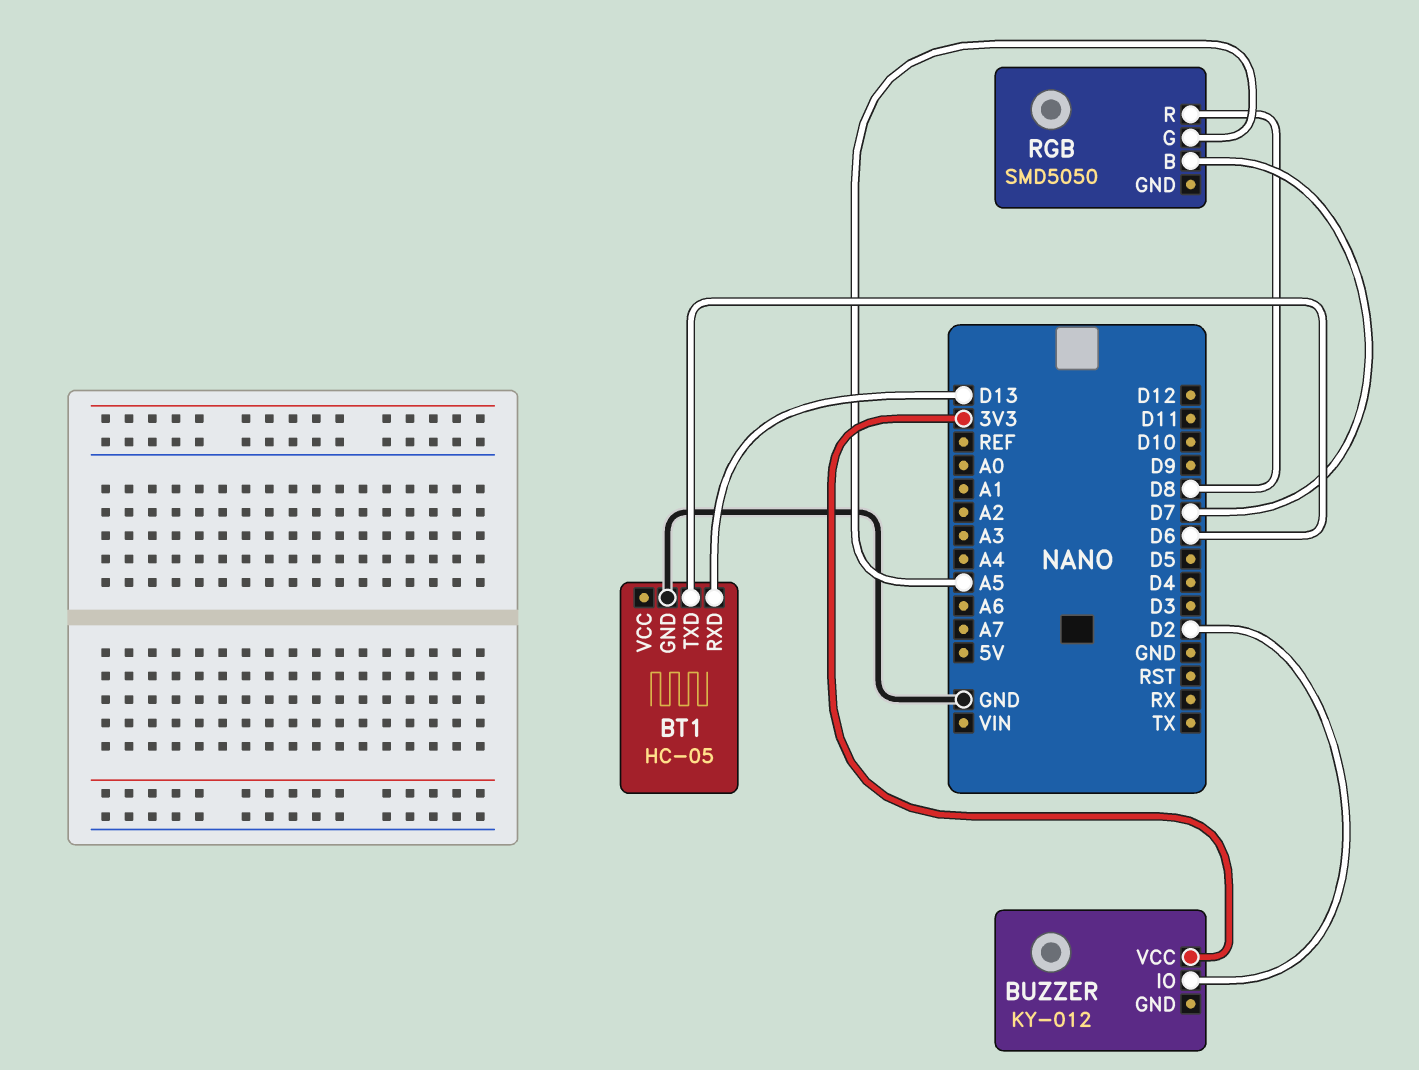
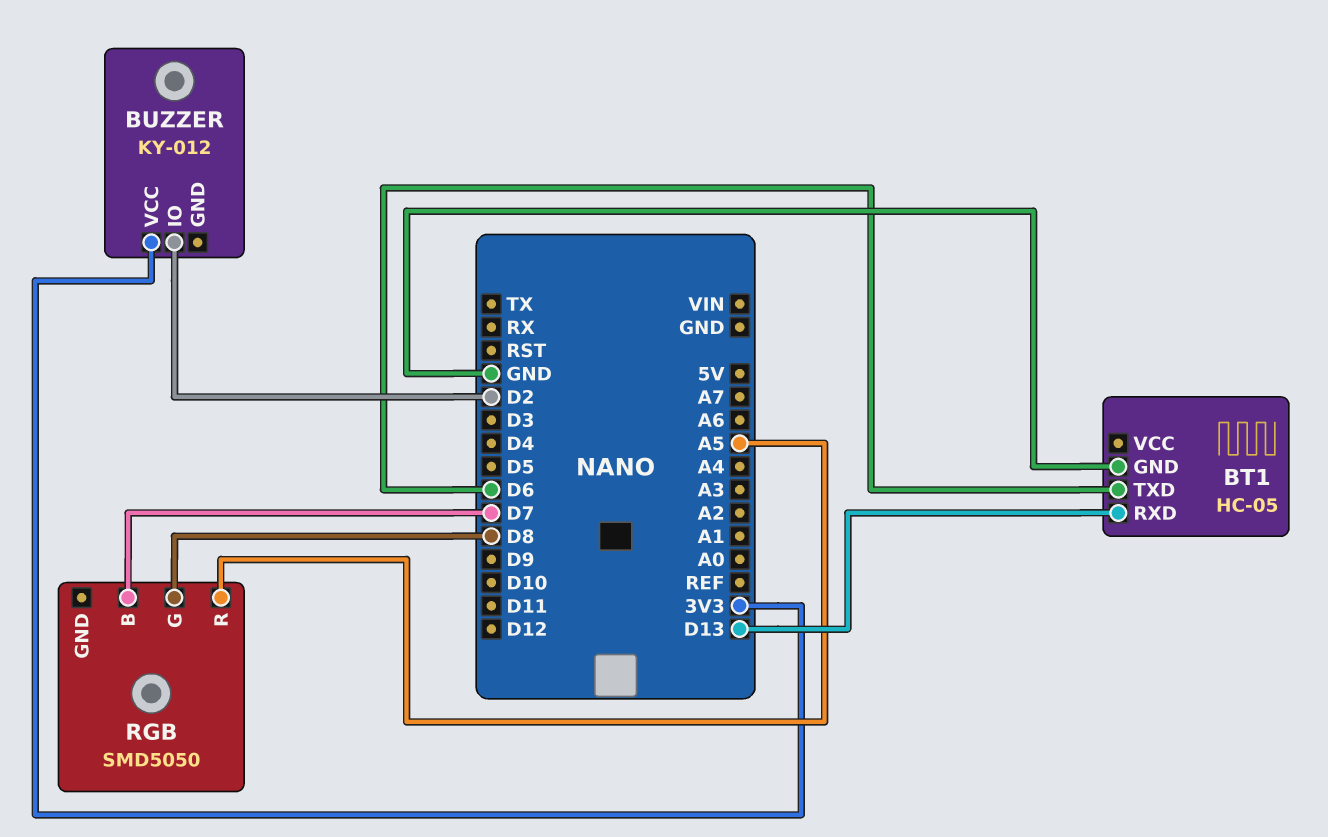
RGB pin G: A5 -> D8
RGB pin R: D8 -> A5

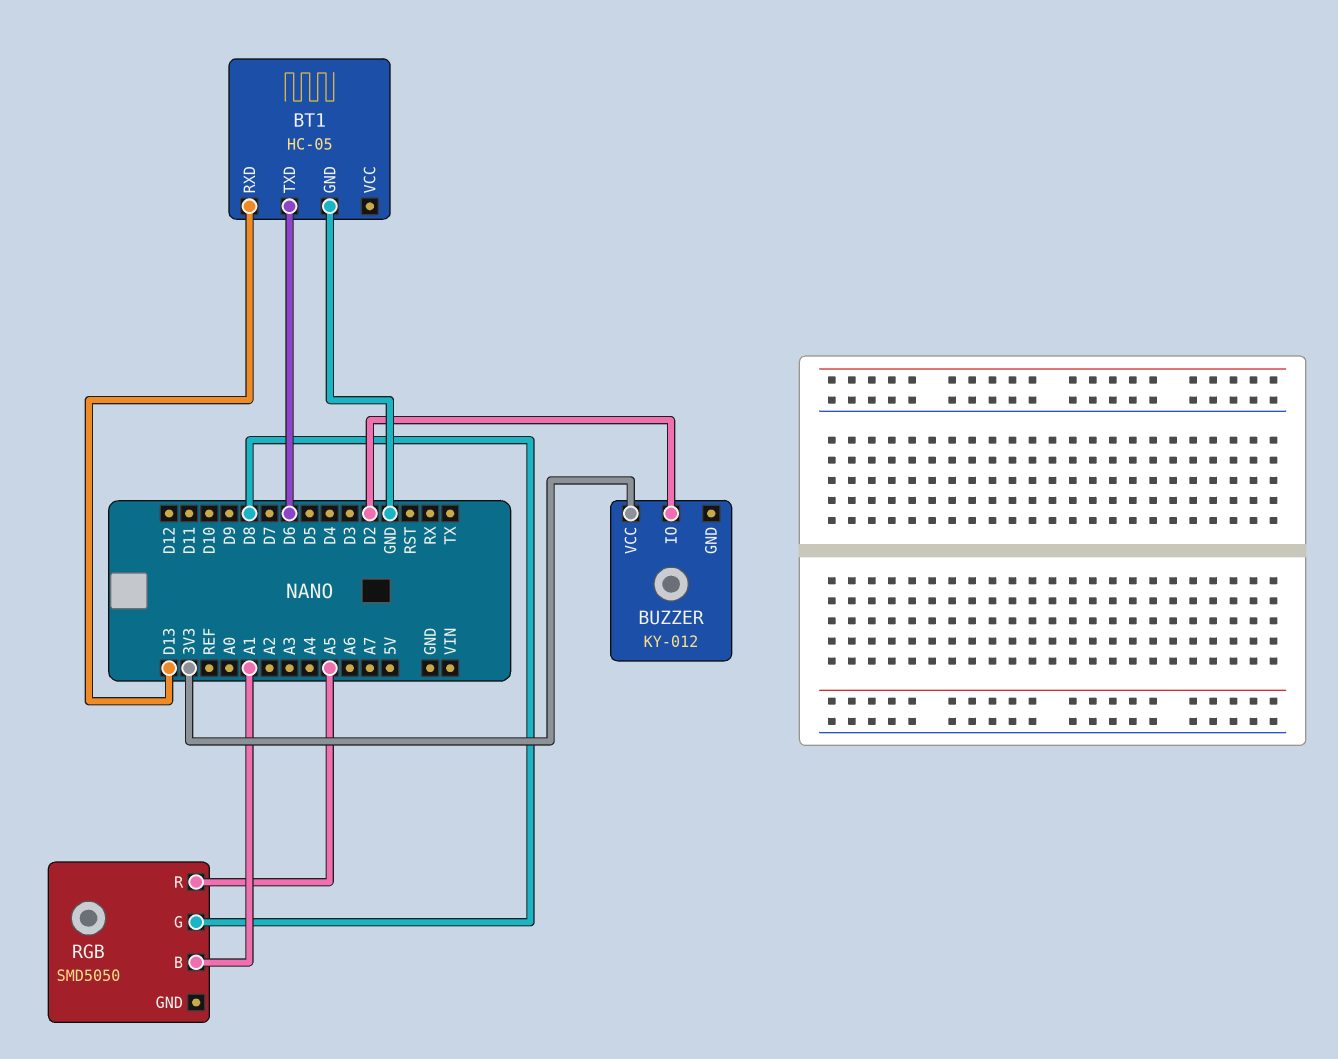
RGB pin B: D7 -> A1

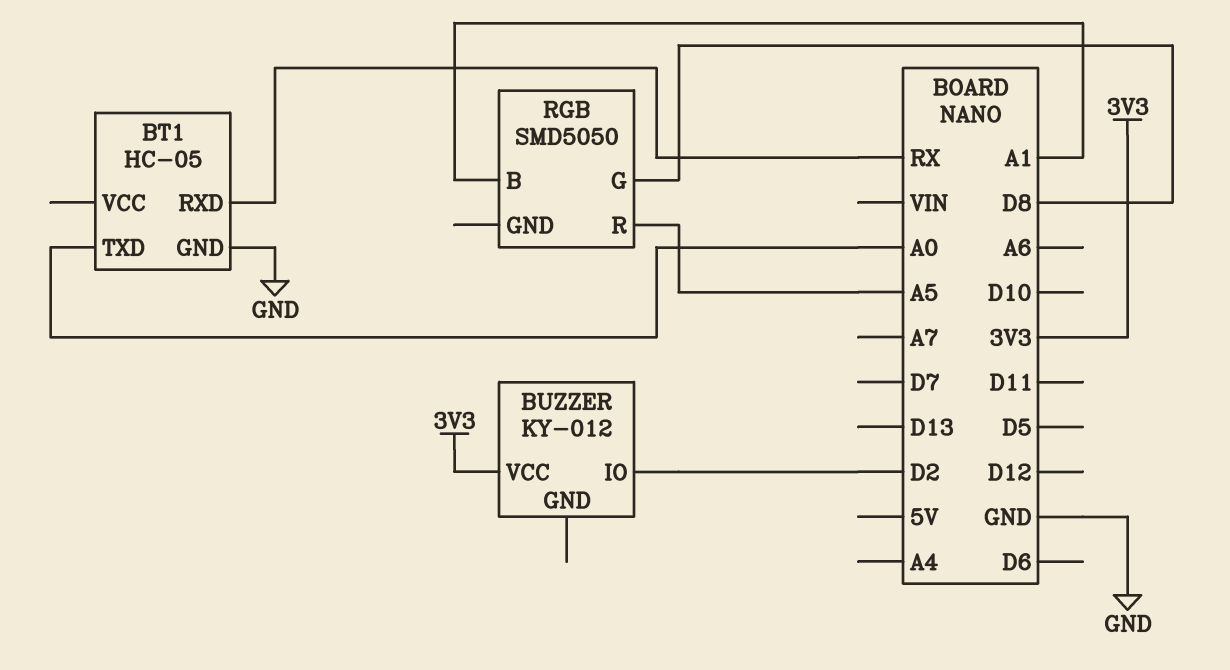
BT1 pin RXD: D13 -> RX
BT1 pin TXD: D6 -> A0

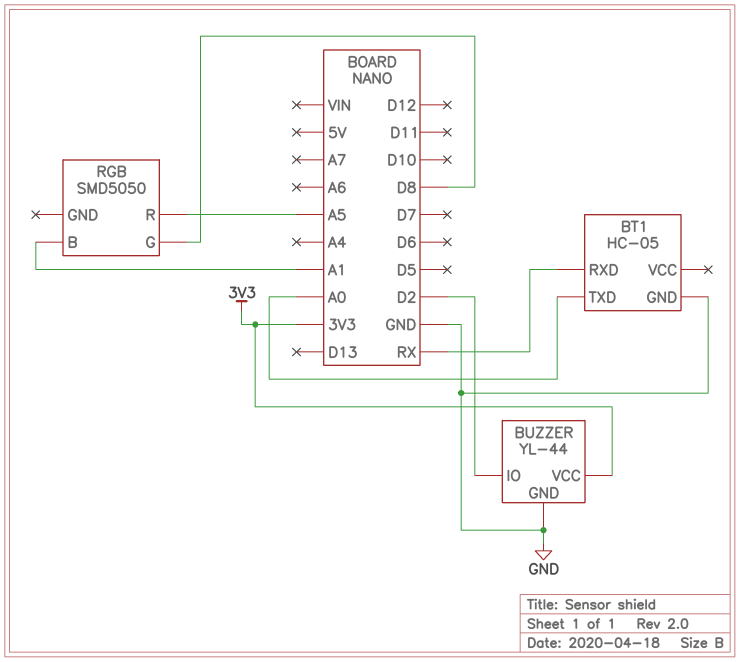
BUZZER: KY-012 -> YL-44
BUZZER pin GND: none -> GND

